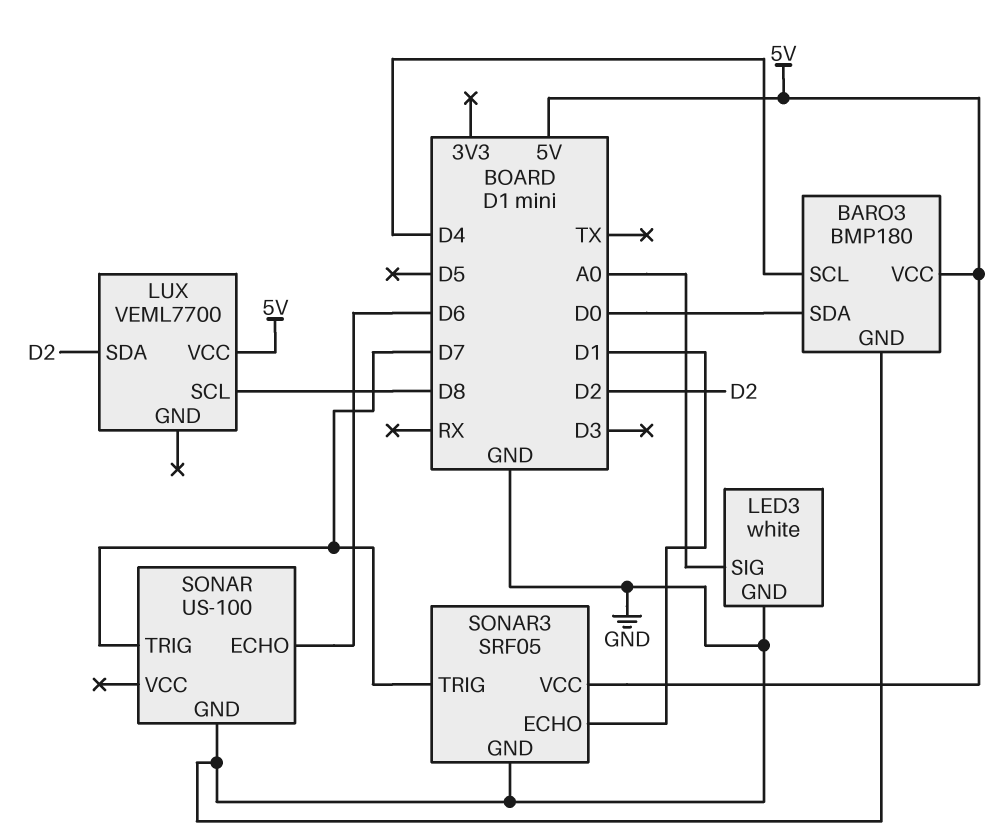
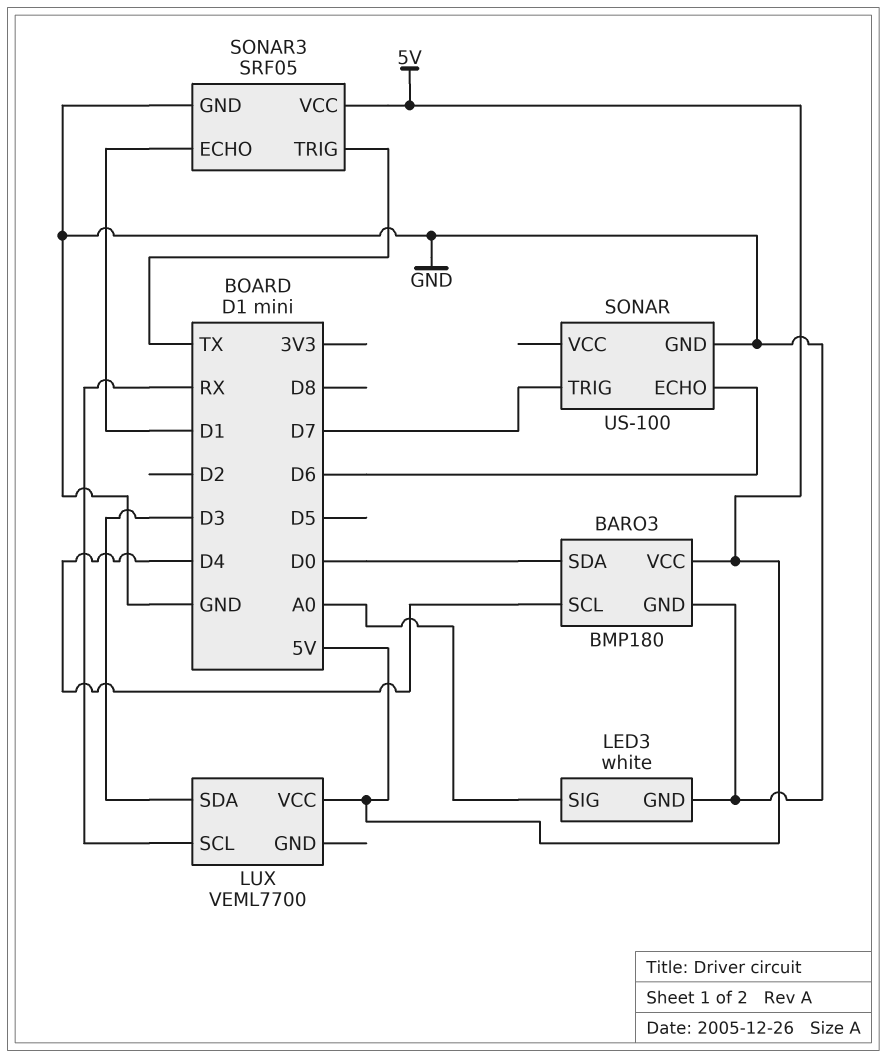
LUX pin SCL: D8 -> RX
LUX pin SDA: D2 -> D3
SONAR3 pin TRIG: D7 -> TX

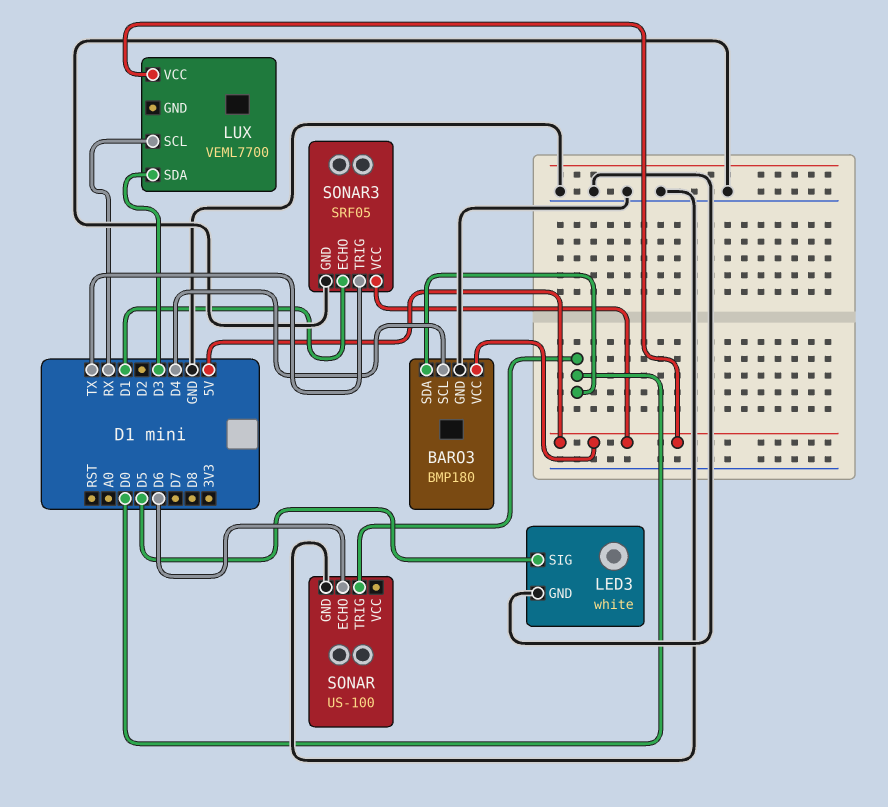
LED3 pin SIG: A0 -> D5
SONAR pin TRIG: D7 -> D0

